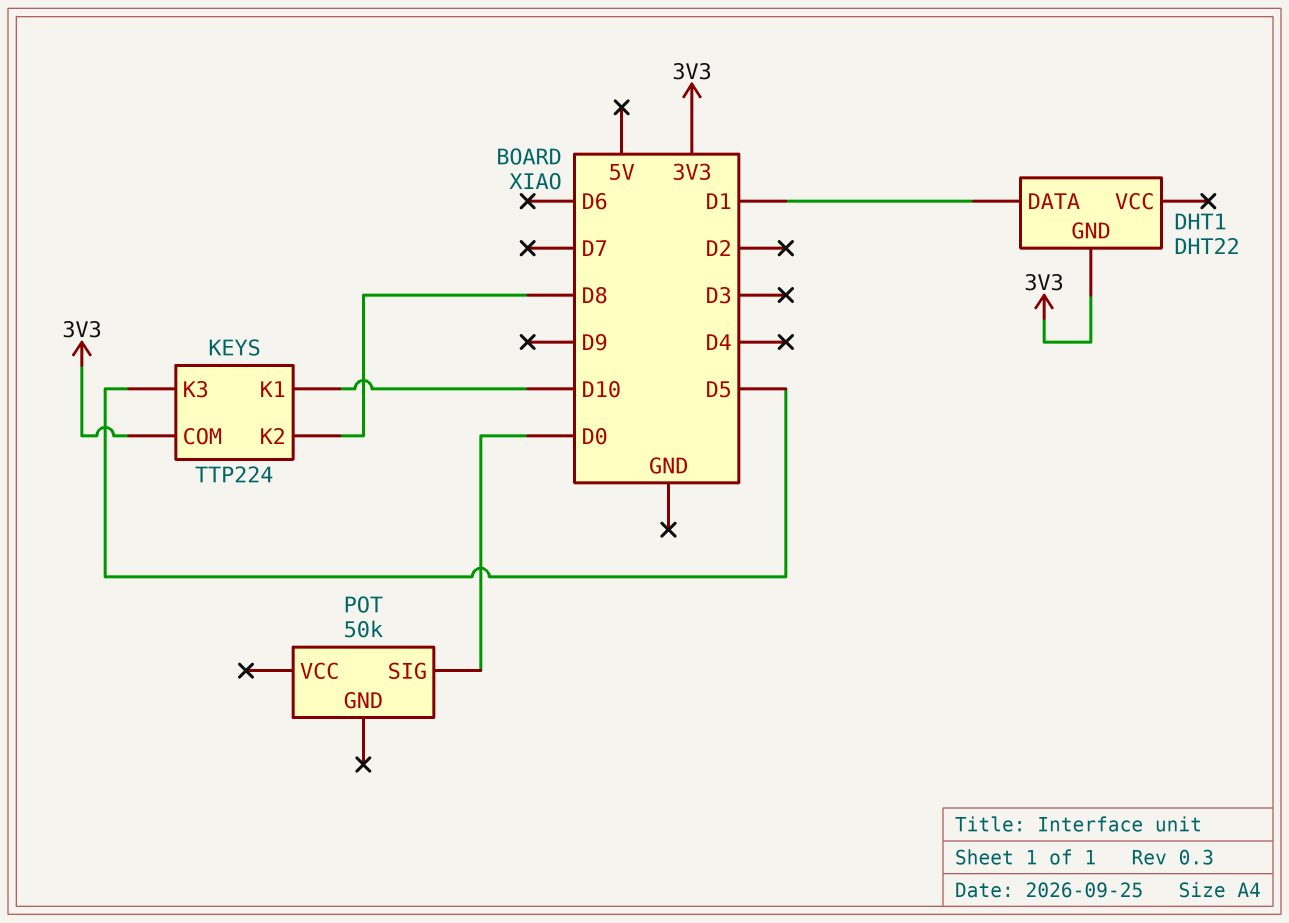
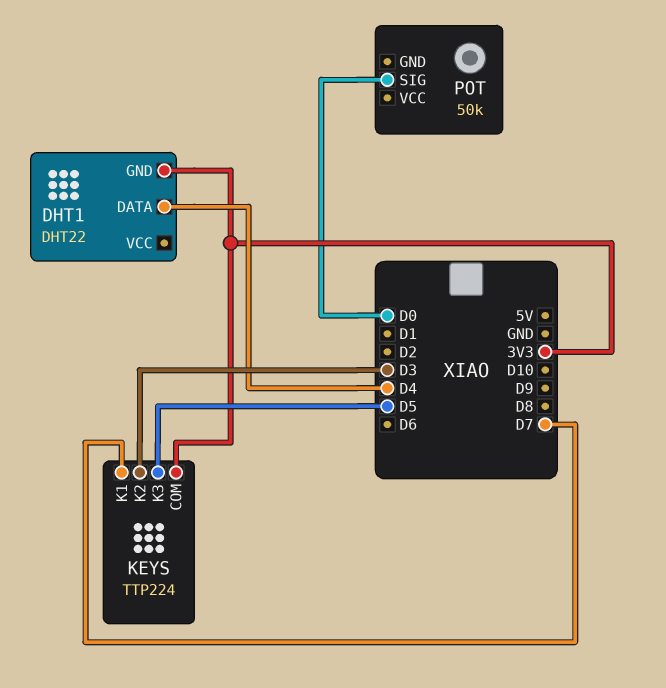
DHT1 pin DATA: D1 -> D4
KEYS pin K1: D10 -> D7
KEYS pin K2: D8 -> D3

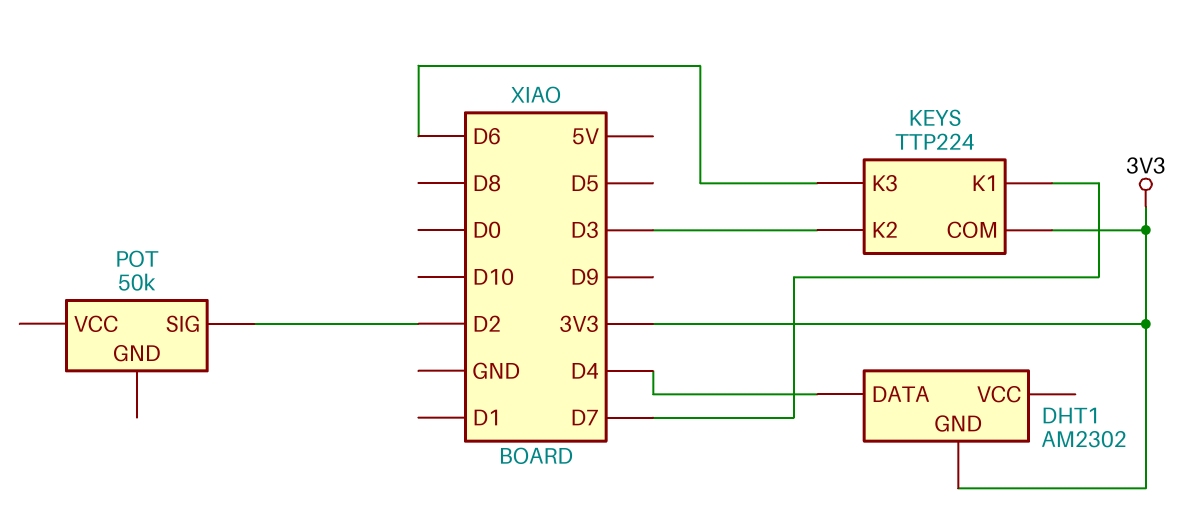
DHT1: DHT22 -> AM2302
KEYS pin K3: D5 -> D6
POT pin SIG: D0 -> D2

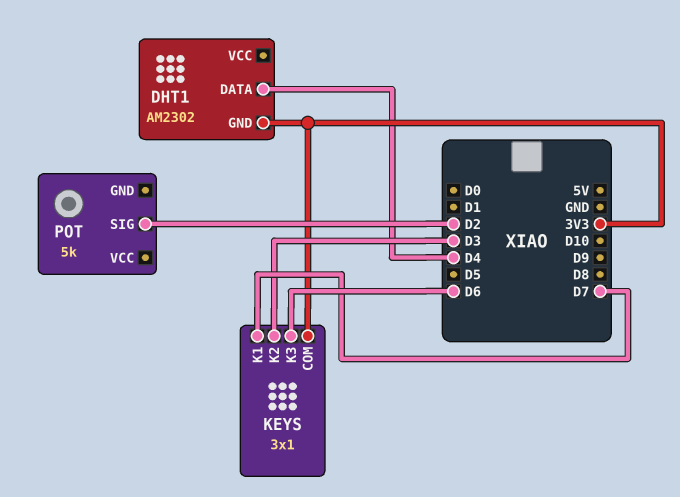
KEYS: TTP224 -> 3x1
POT: 50k -> 5k

